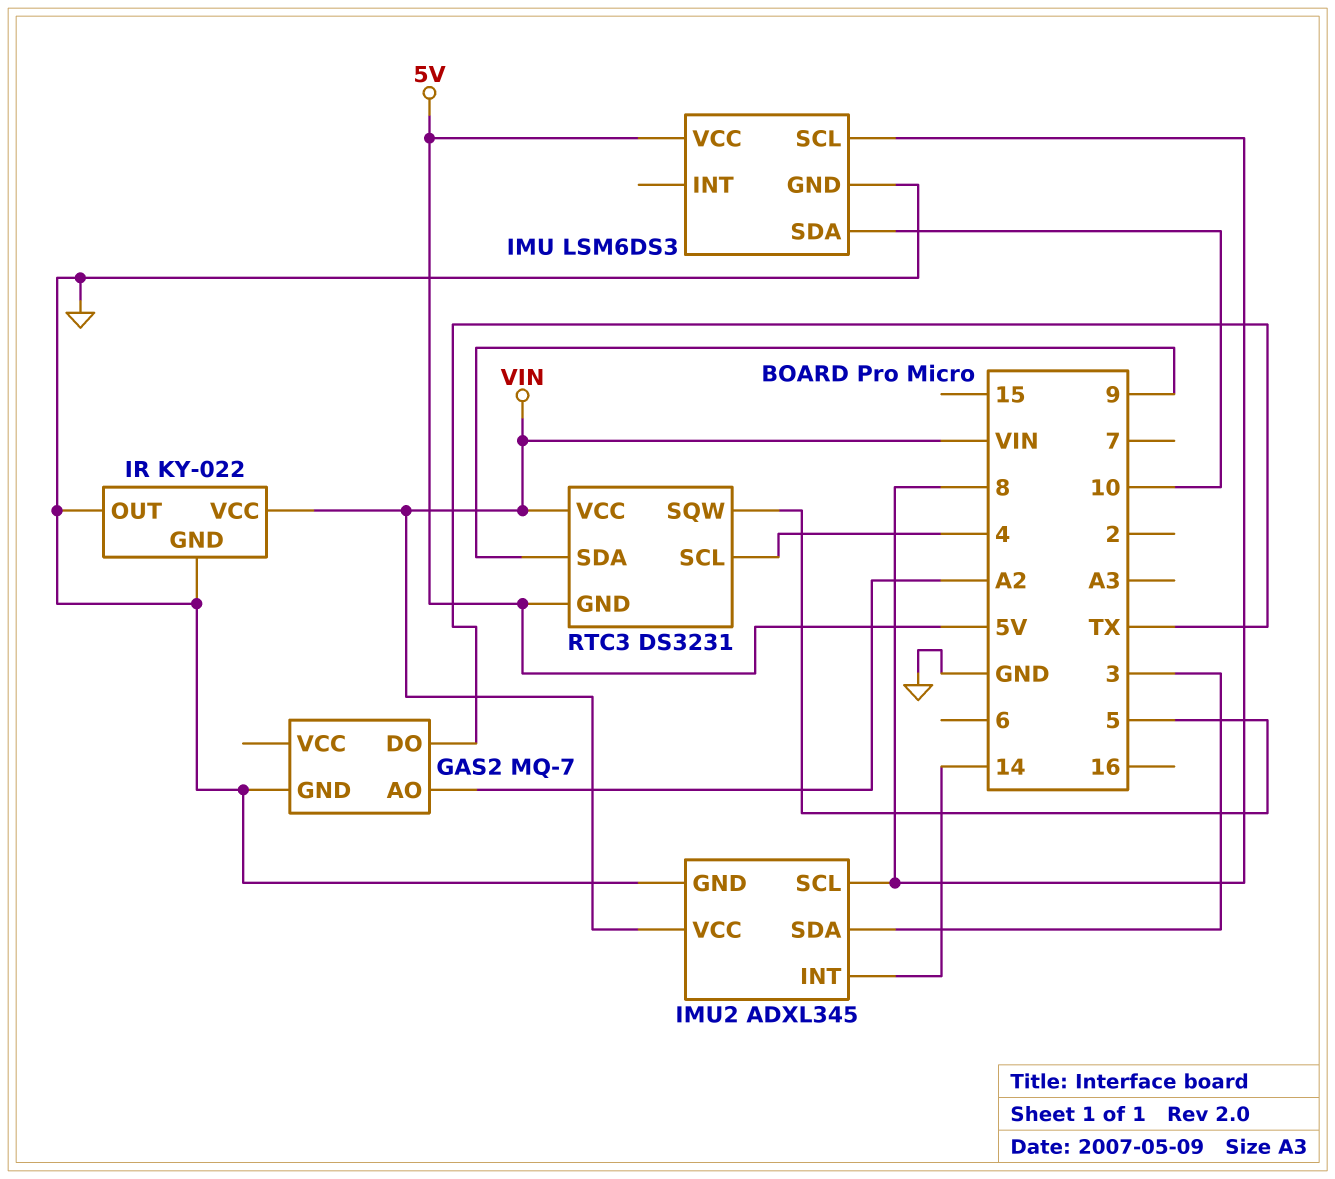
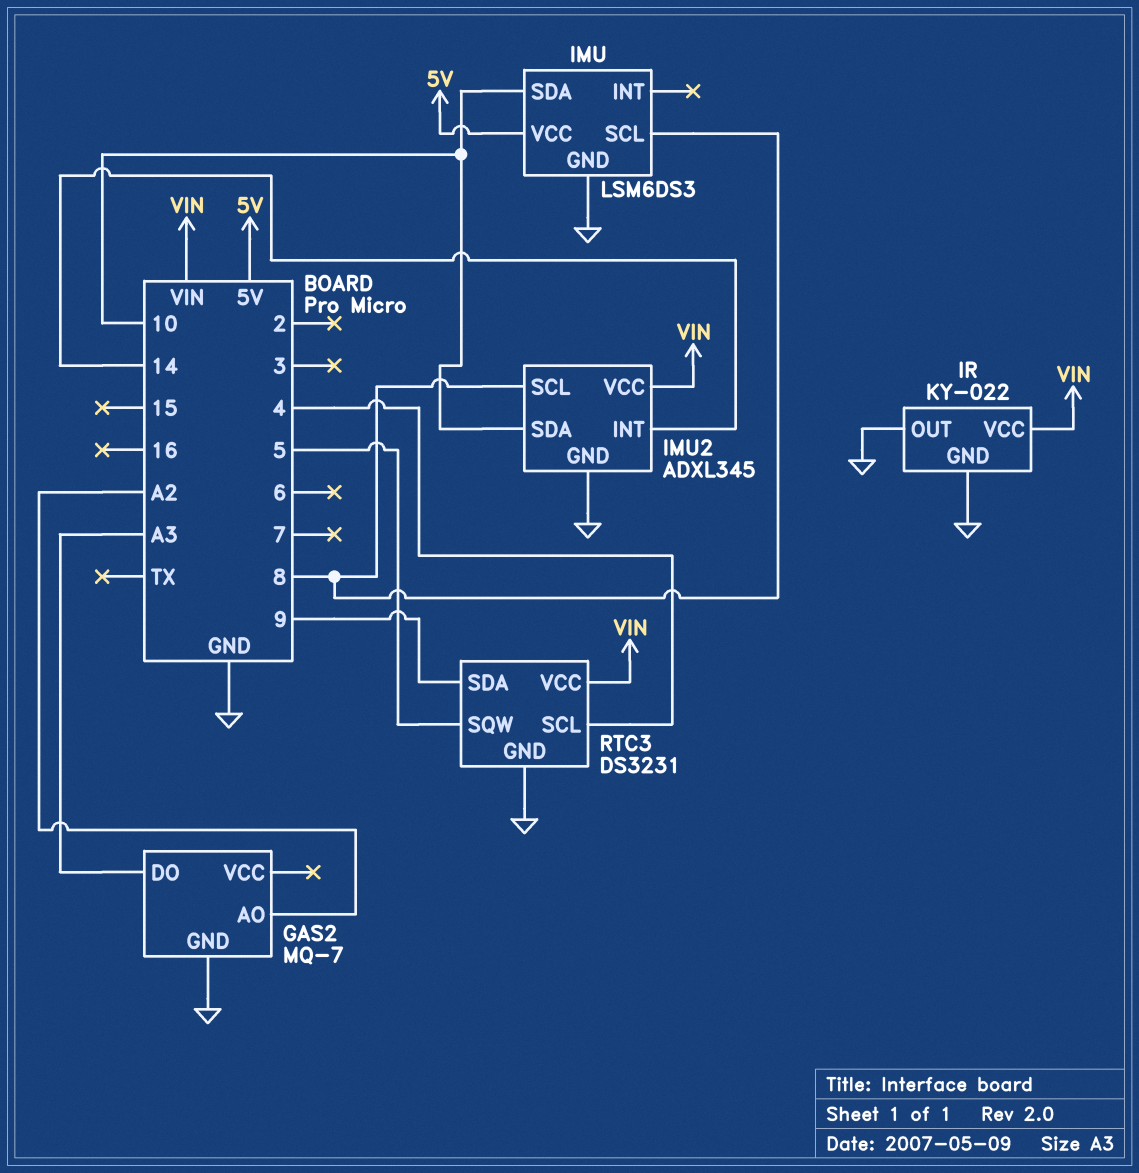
GAS2 pin DO: TX -> A3
IMU2 pin SDA: 3 -> 10
RTC3 pin GND: 5V -> GND

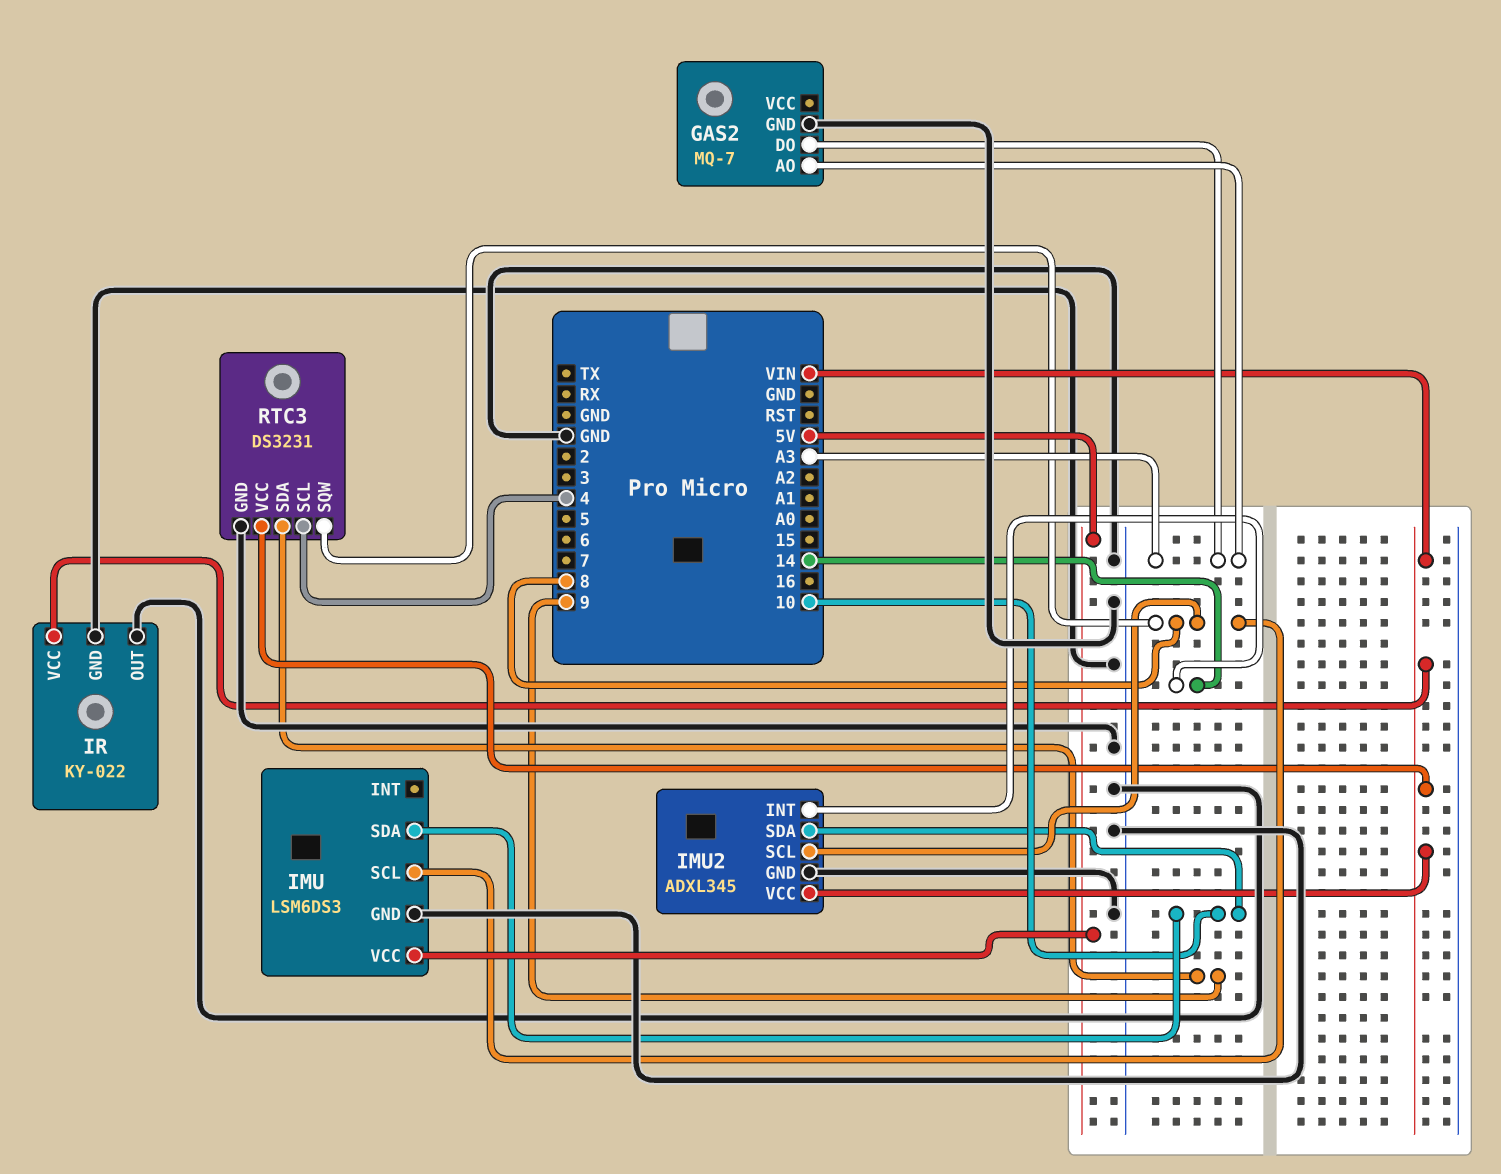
GAS2 pin AO: A2 -> A3
RTC3 pin SQW: 5 -> 8

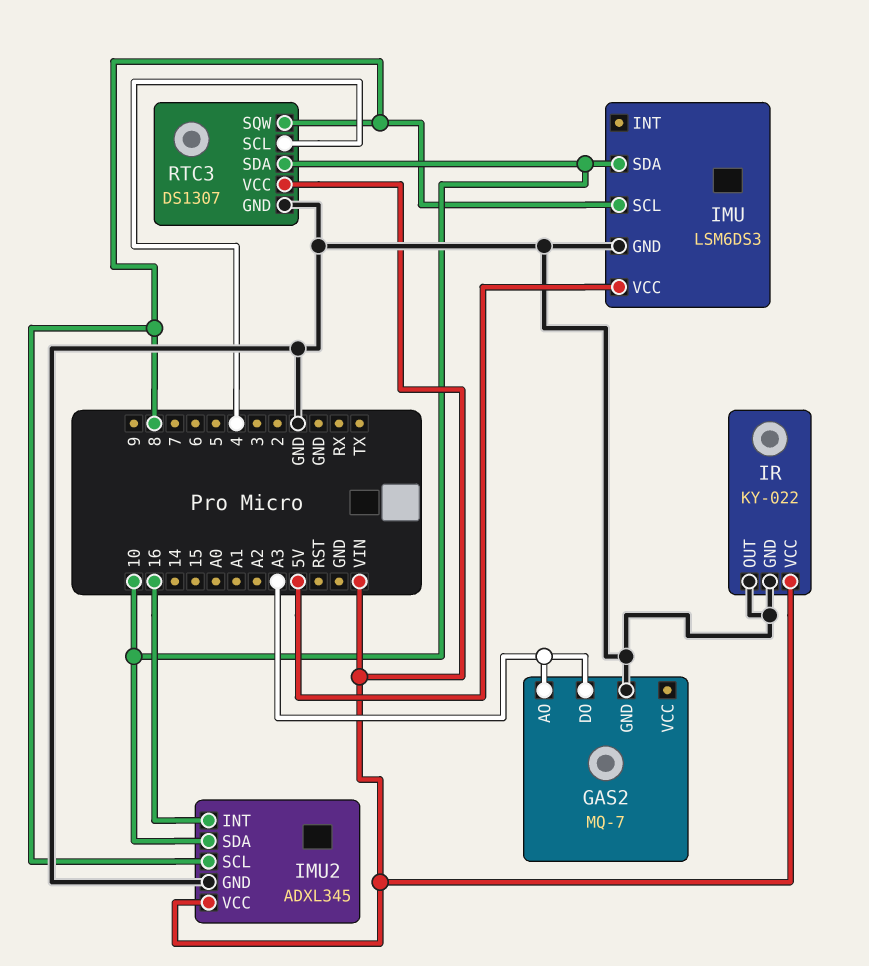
IMU2 pin INT: 14 -> 16
RTC3: DS3231 -> DS1307
RTC3 pin SDA: 9 -> 10

